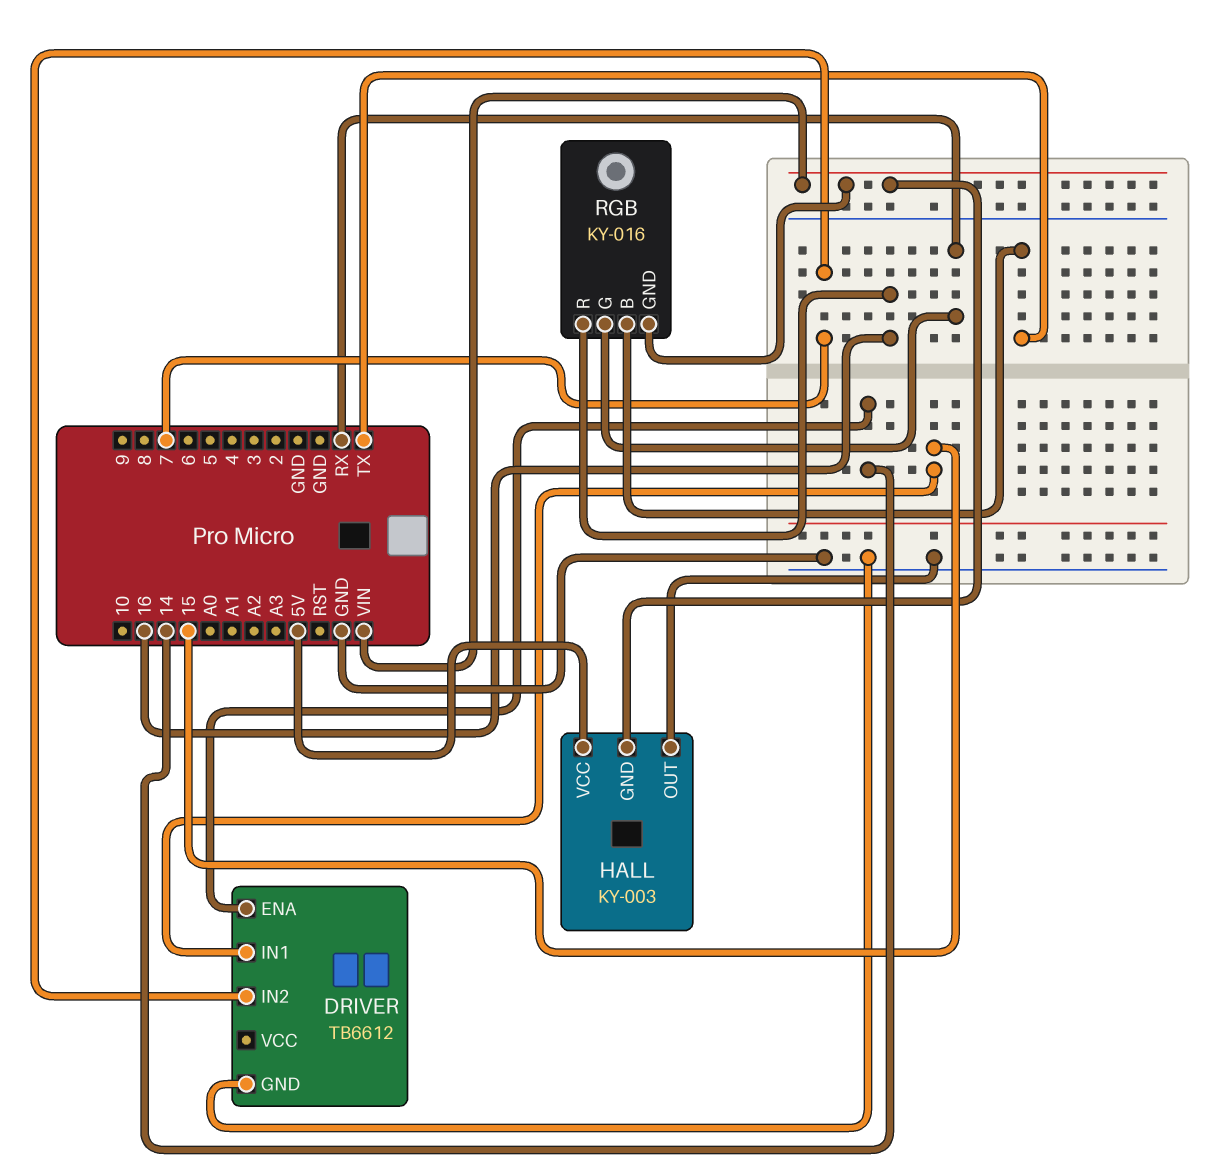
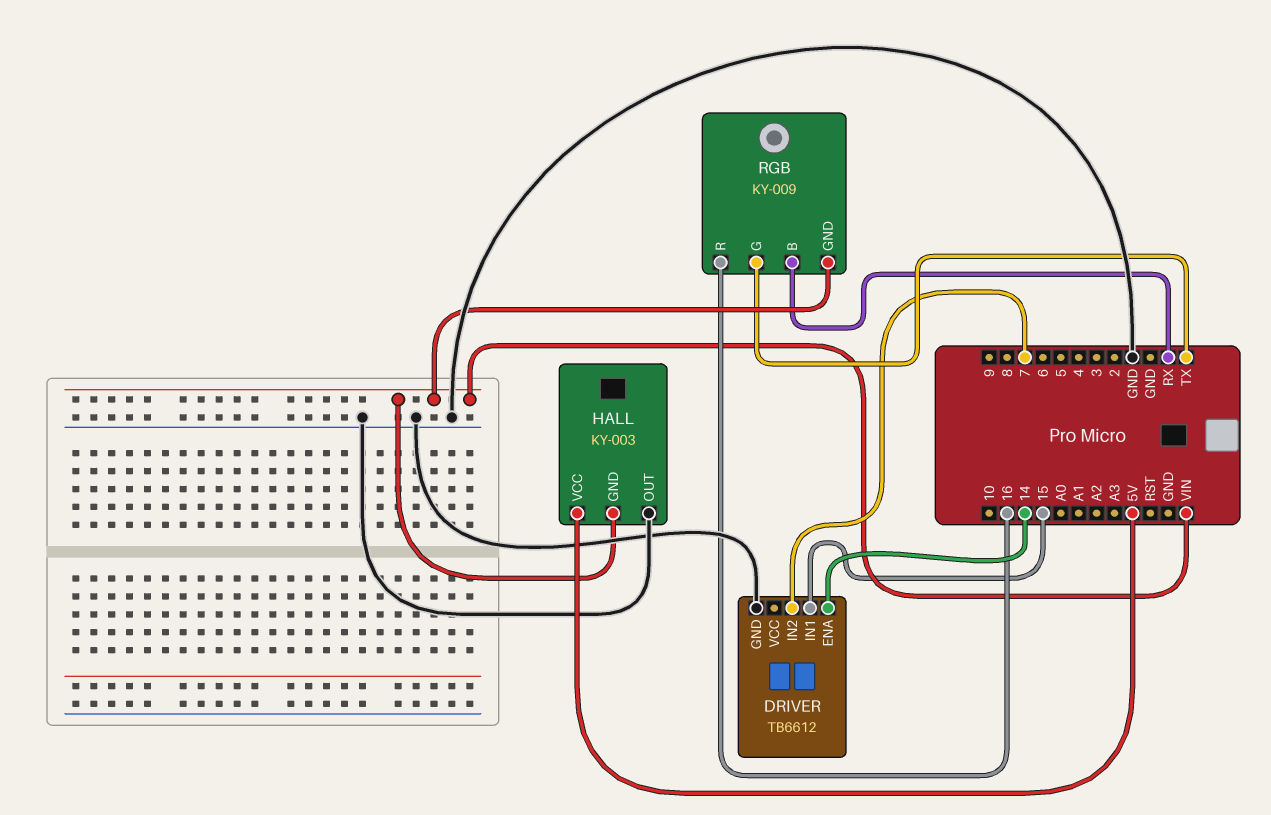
RGB: KY-016 -> KY-009
RGB pin B: TX -> RX
RGB pin G: RX -> TX

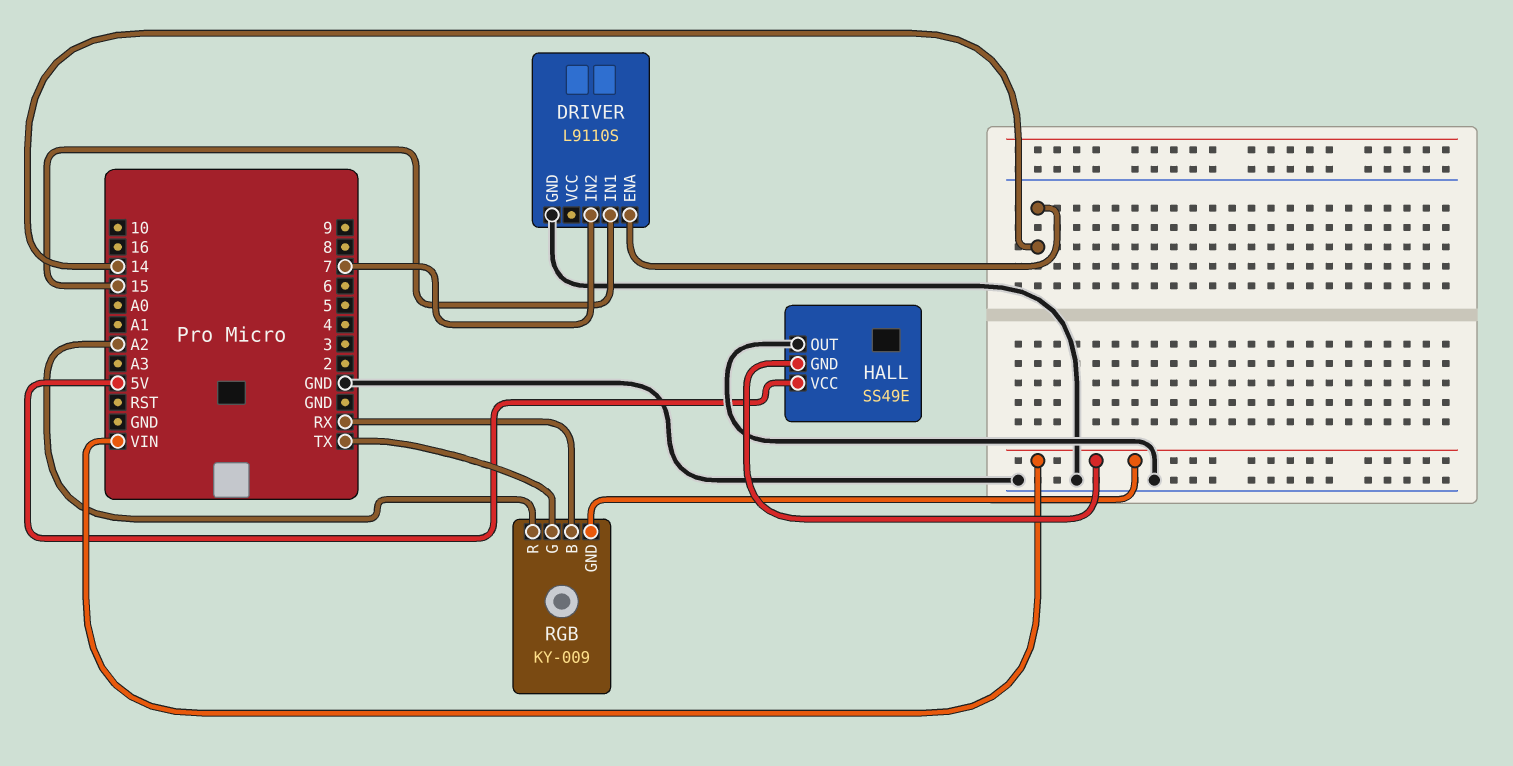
DRIVER: TB6612 -> L9110S
HALL: KY-003 -> SS49E
RGB pin R: 16 -> A2

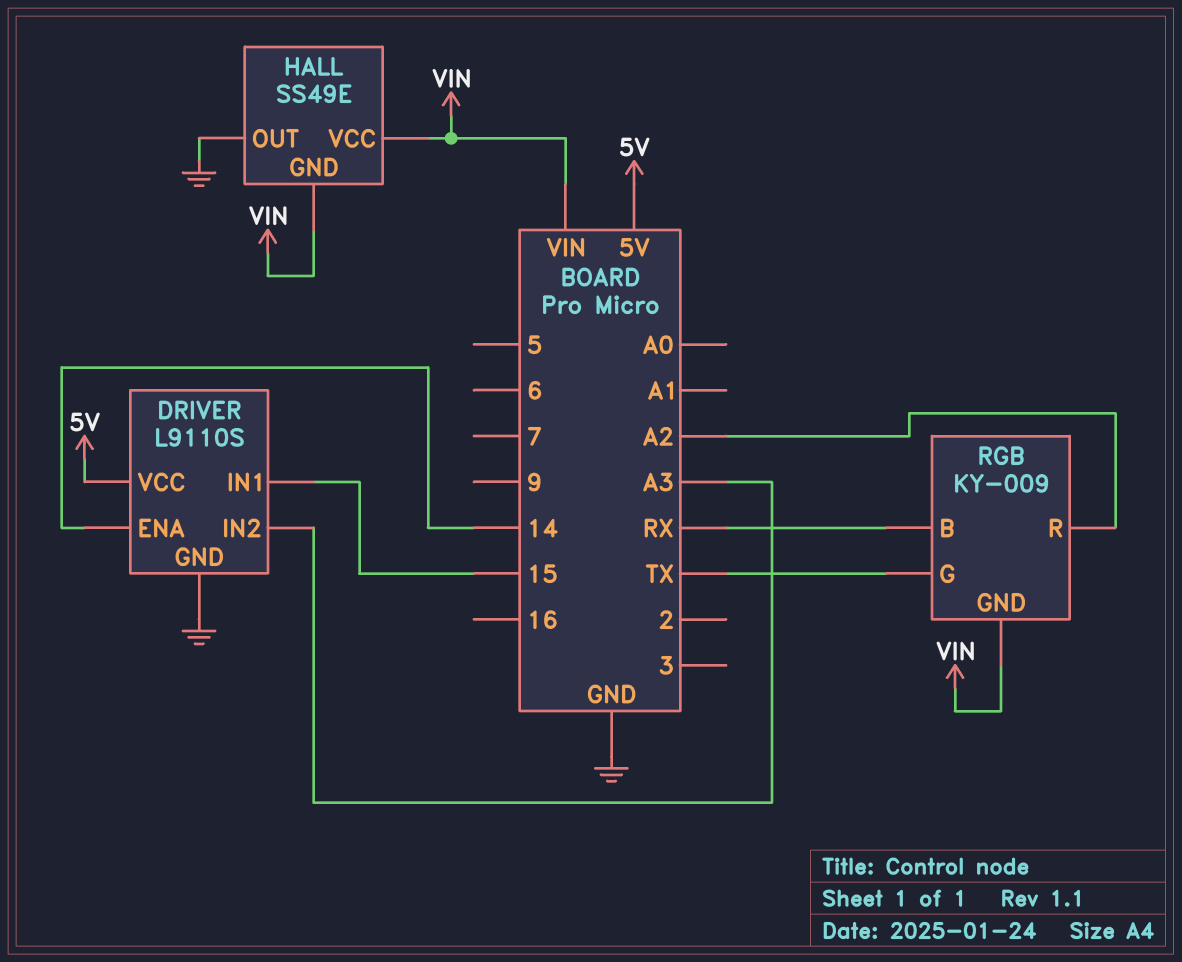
DRIVER pin IN2: 7 -> A3
DRIVER pin VCC: none -> 5V
HALL pin VCC: 5V -> VIN

